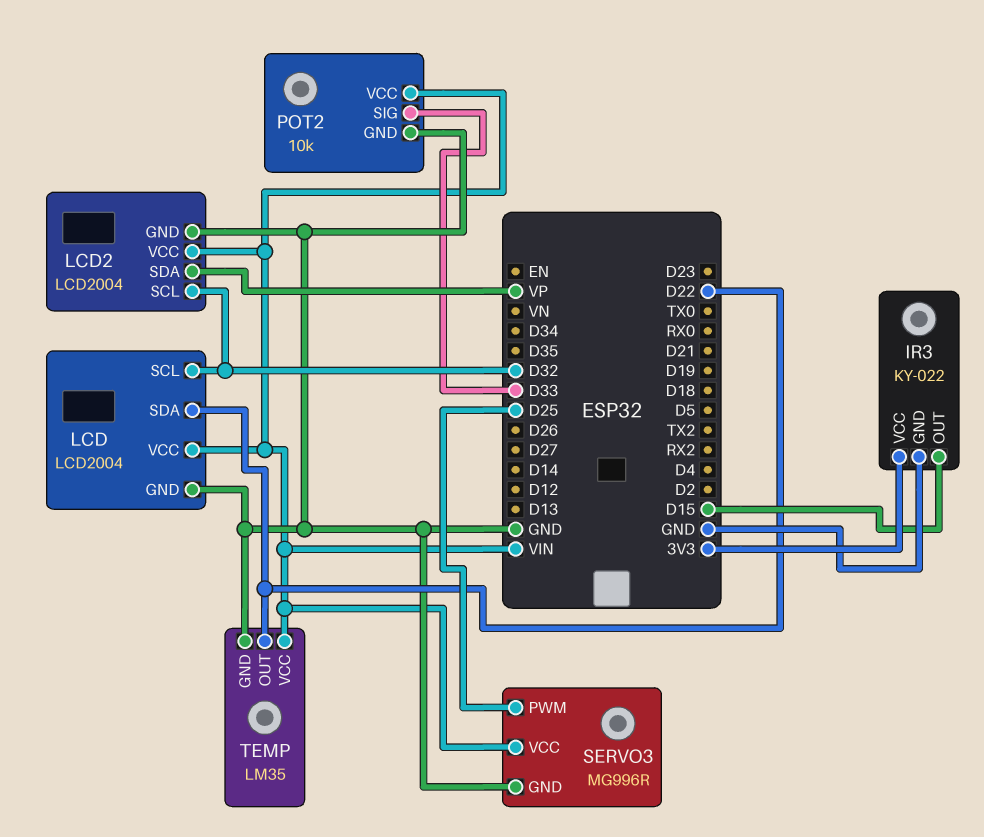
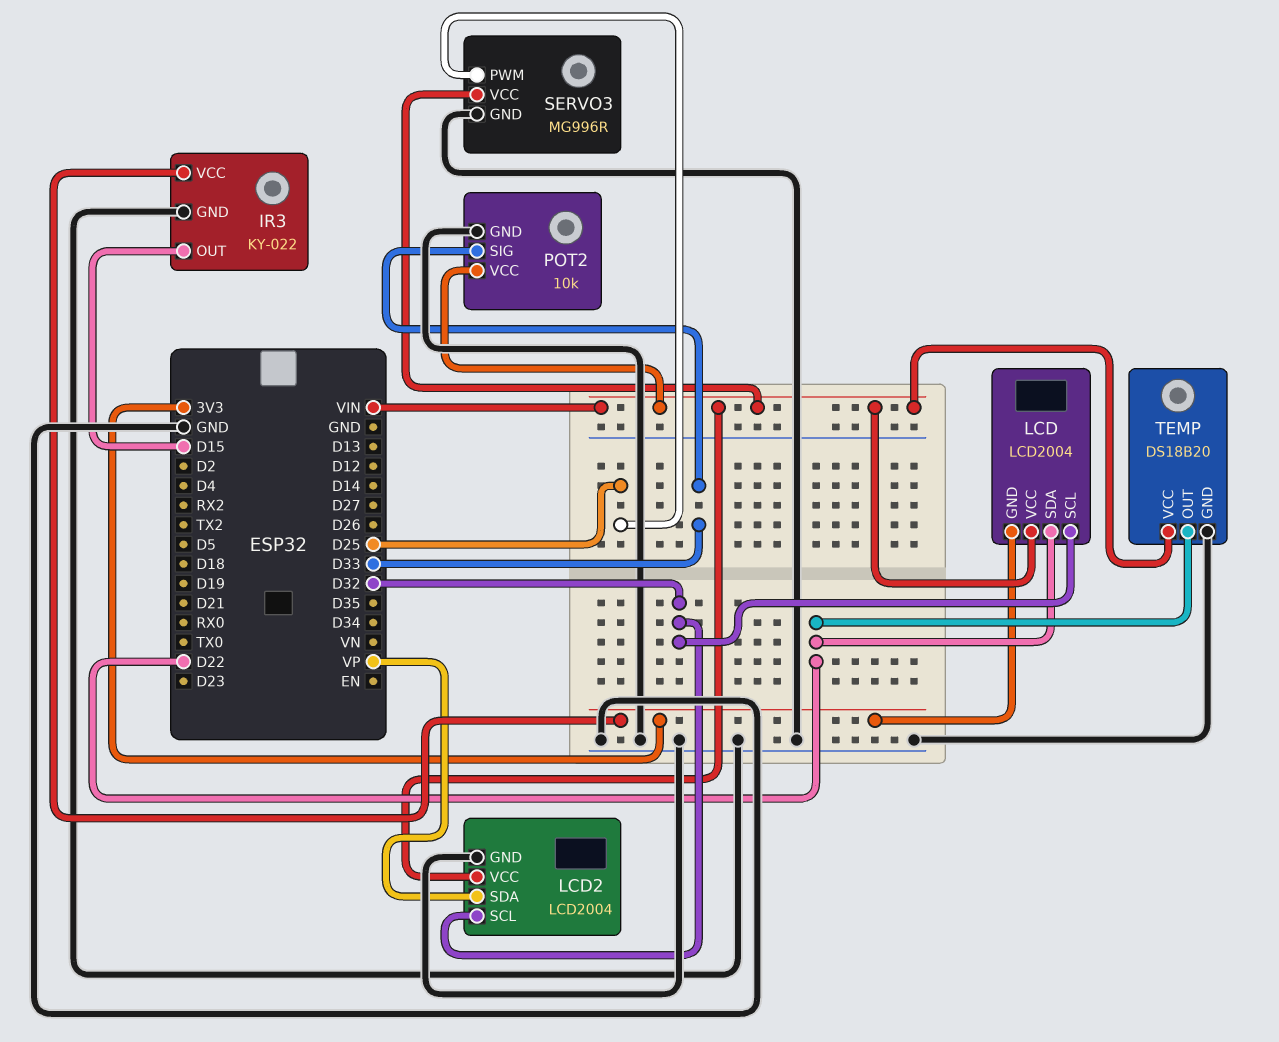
LCD pin GND: GND -> 3V3
TEMP: LM35 -> DS18B20

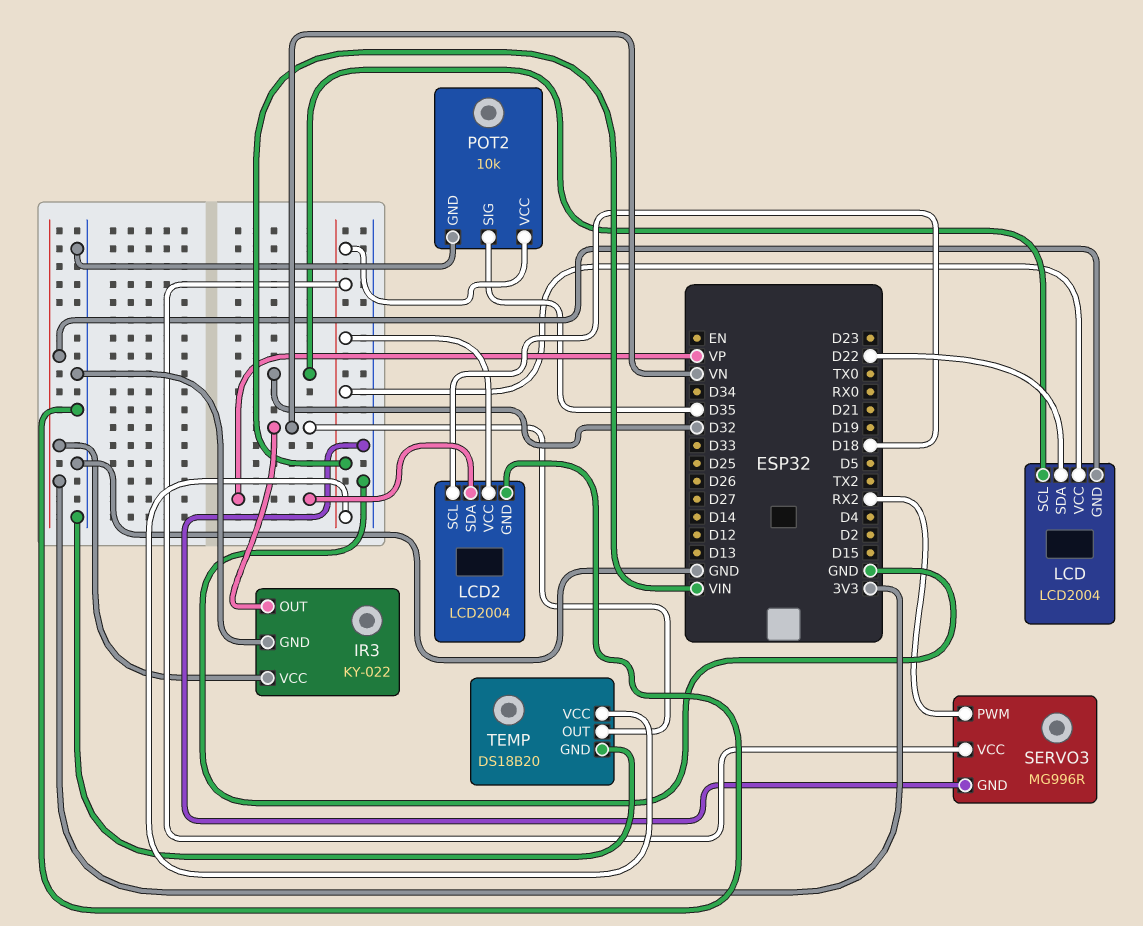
IR3 pin OUT: D15 -> VN
LCD2 pin SCL: D32 -> D18
POT2 pin SIG: D33 -> D35
SERVO3 pin PWM: D25 -> RX2
TEMP pin OUT: D22 -> VN

